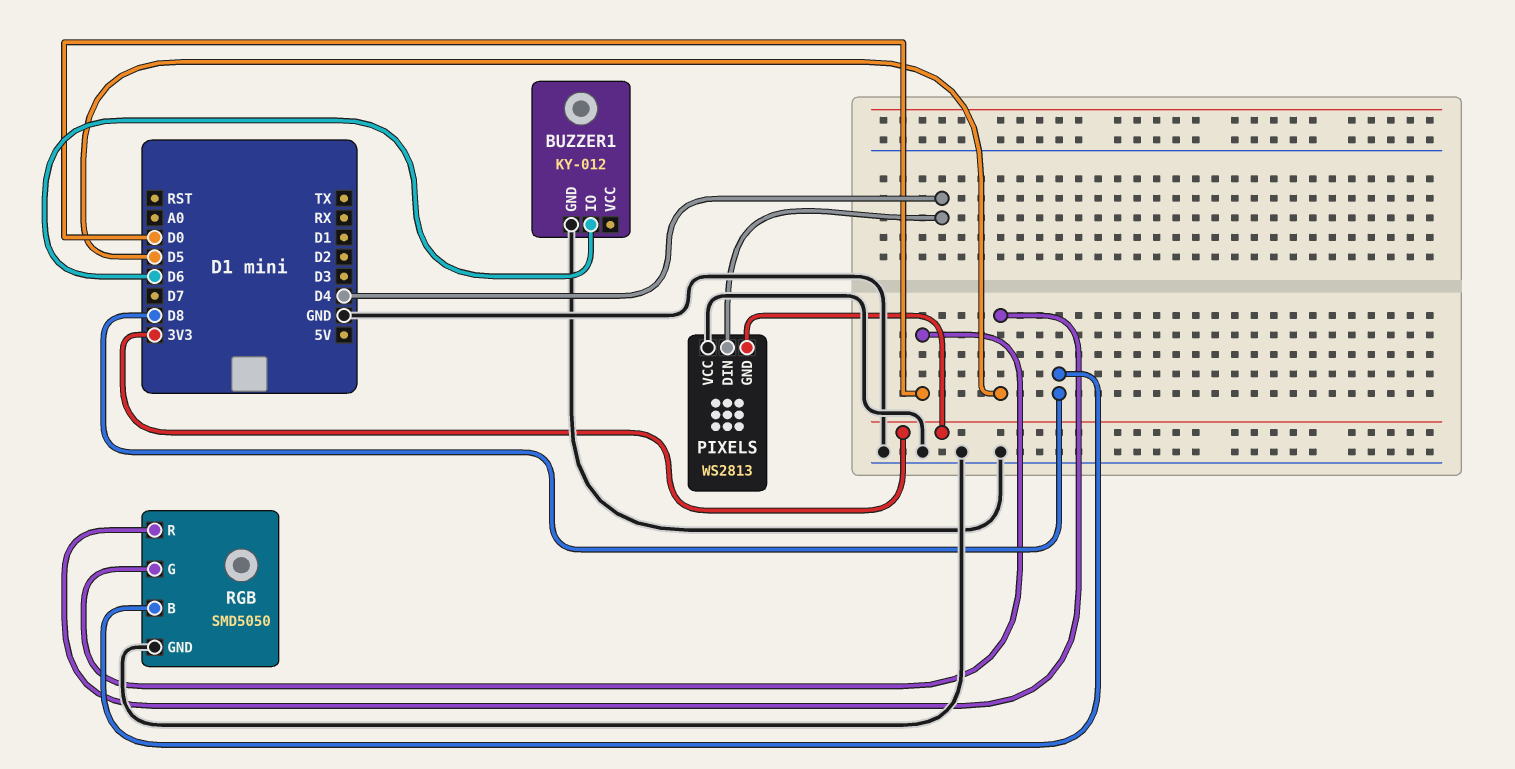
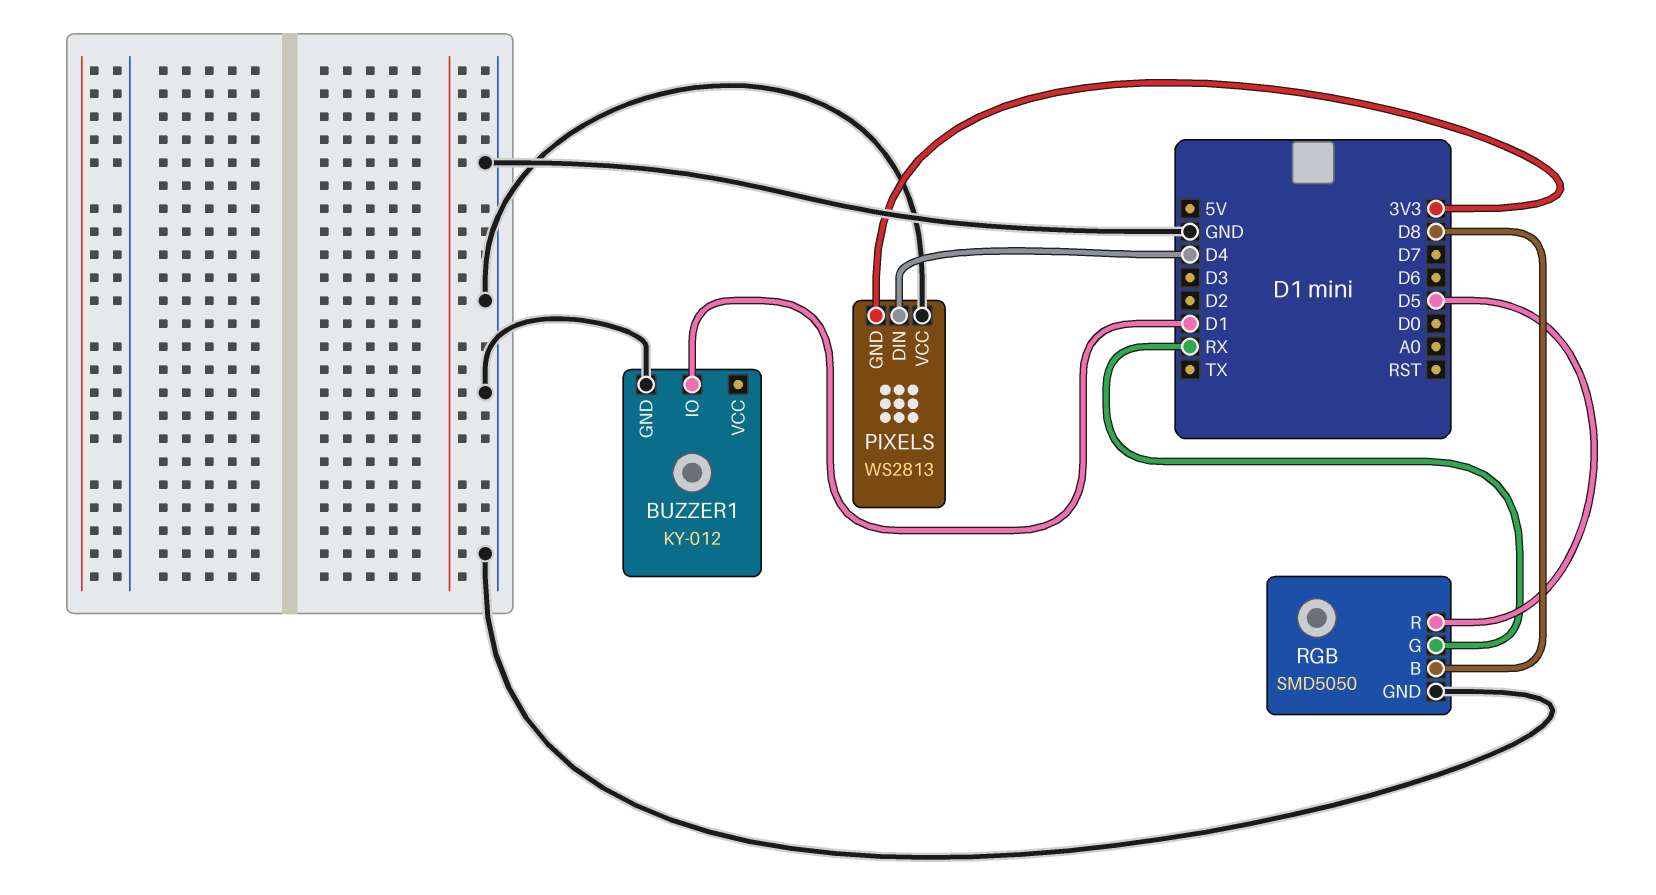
BUZZER1 pin IO: D6 -> D1
RGB pin G: D0 -> RX

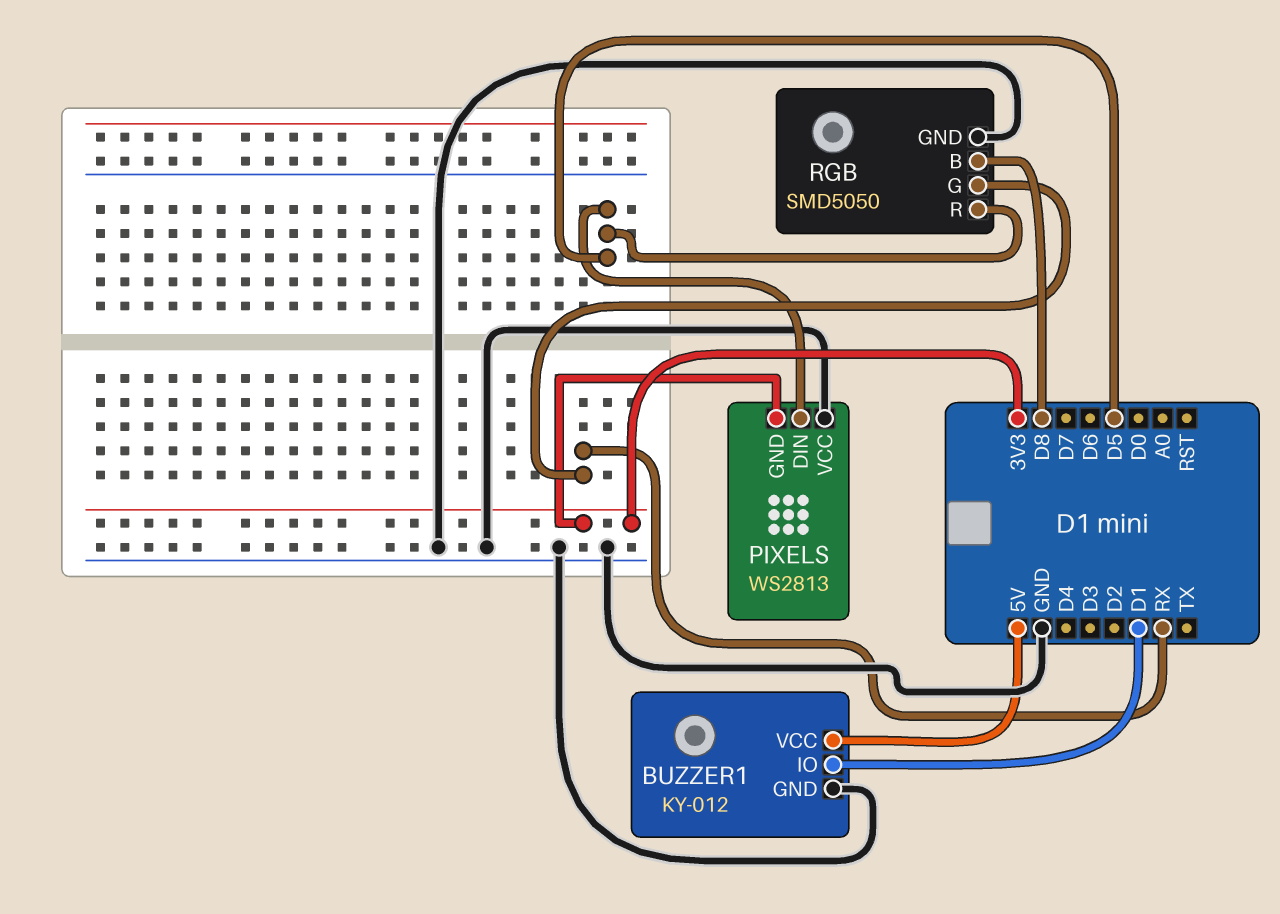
BUZZER1 pin VCC: none -> 5V
PIXELS pin DIN: D4 -> D5

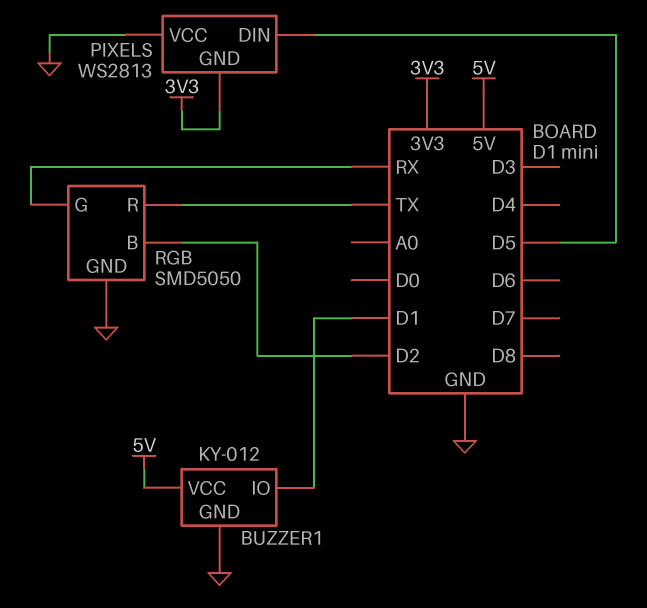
RGB pin B: D8 -> D2
RGB pin R: D5 -> TX

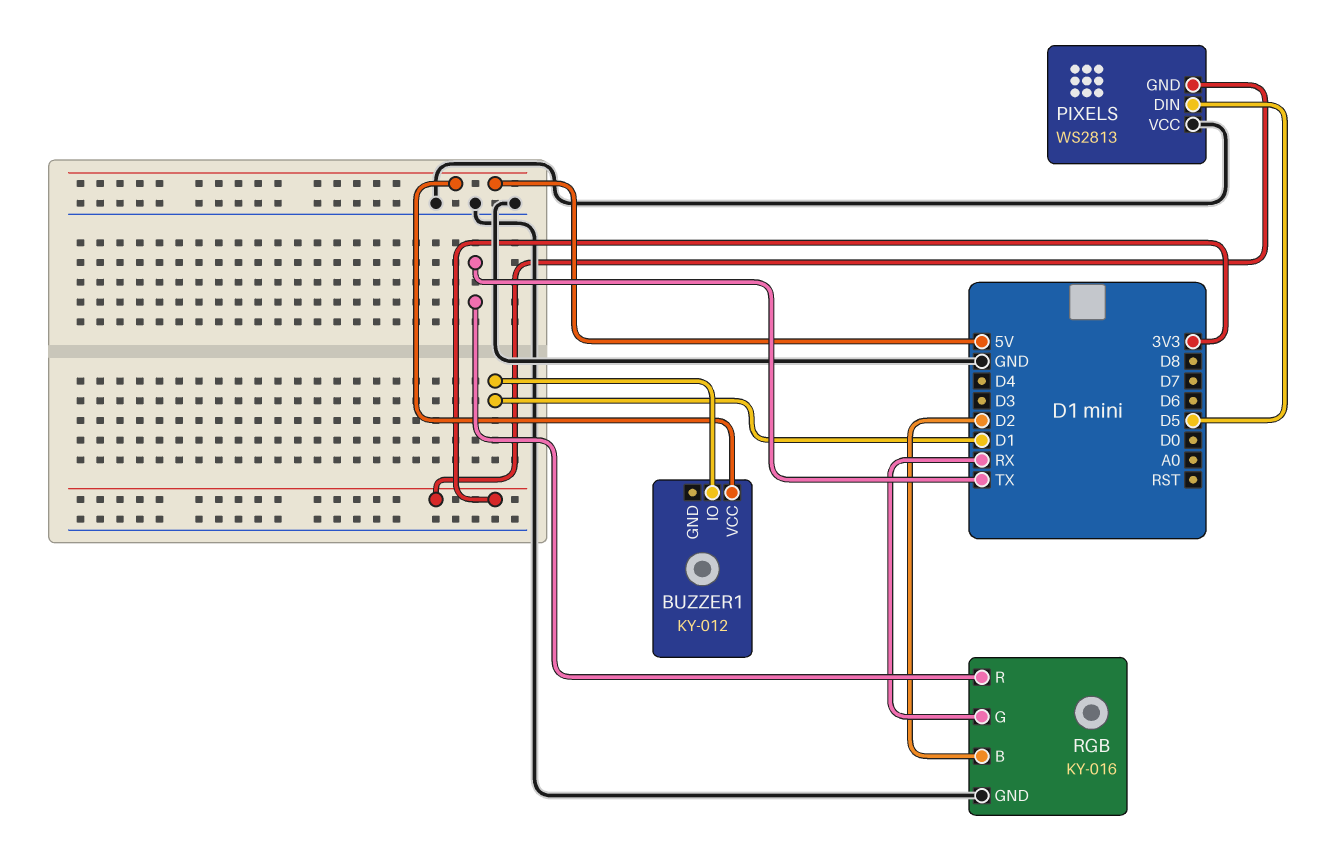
BUZZER1 pin GND: GND -> none
RGB: SMD5050 -> KY-016

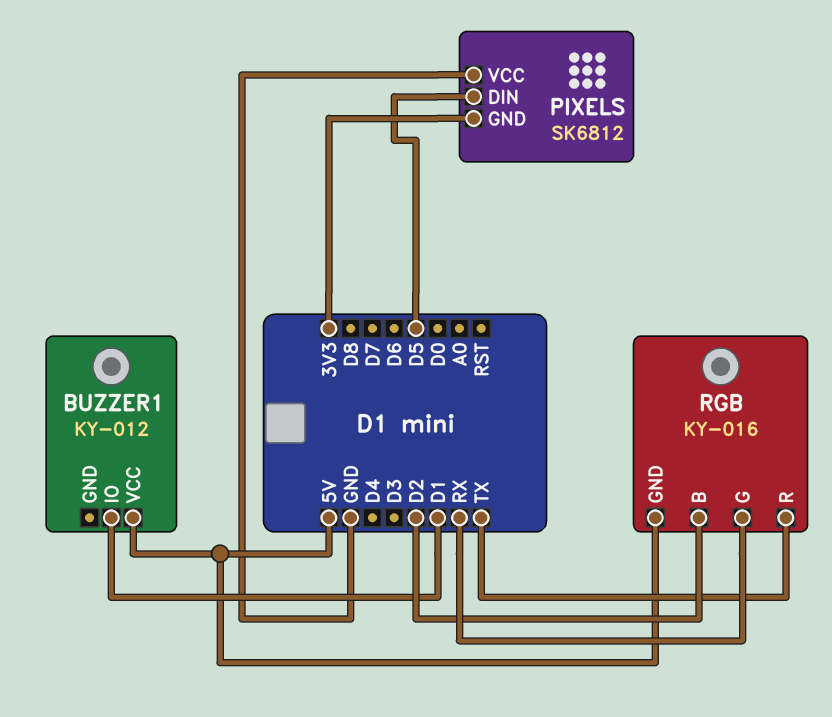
PIXELS: WS2813 -> SK6812
RGB pin GND: GND -> 5V

